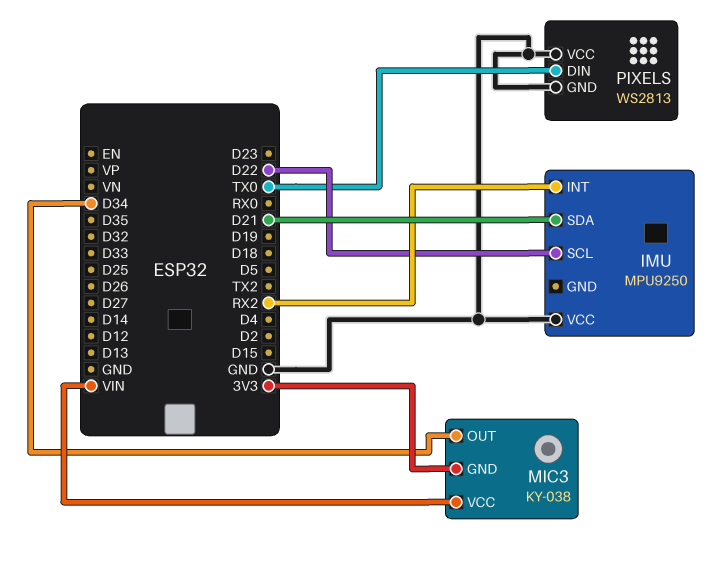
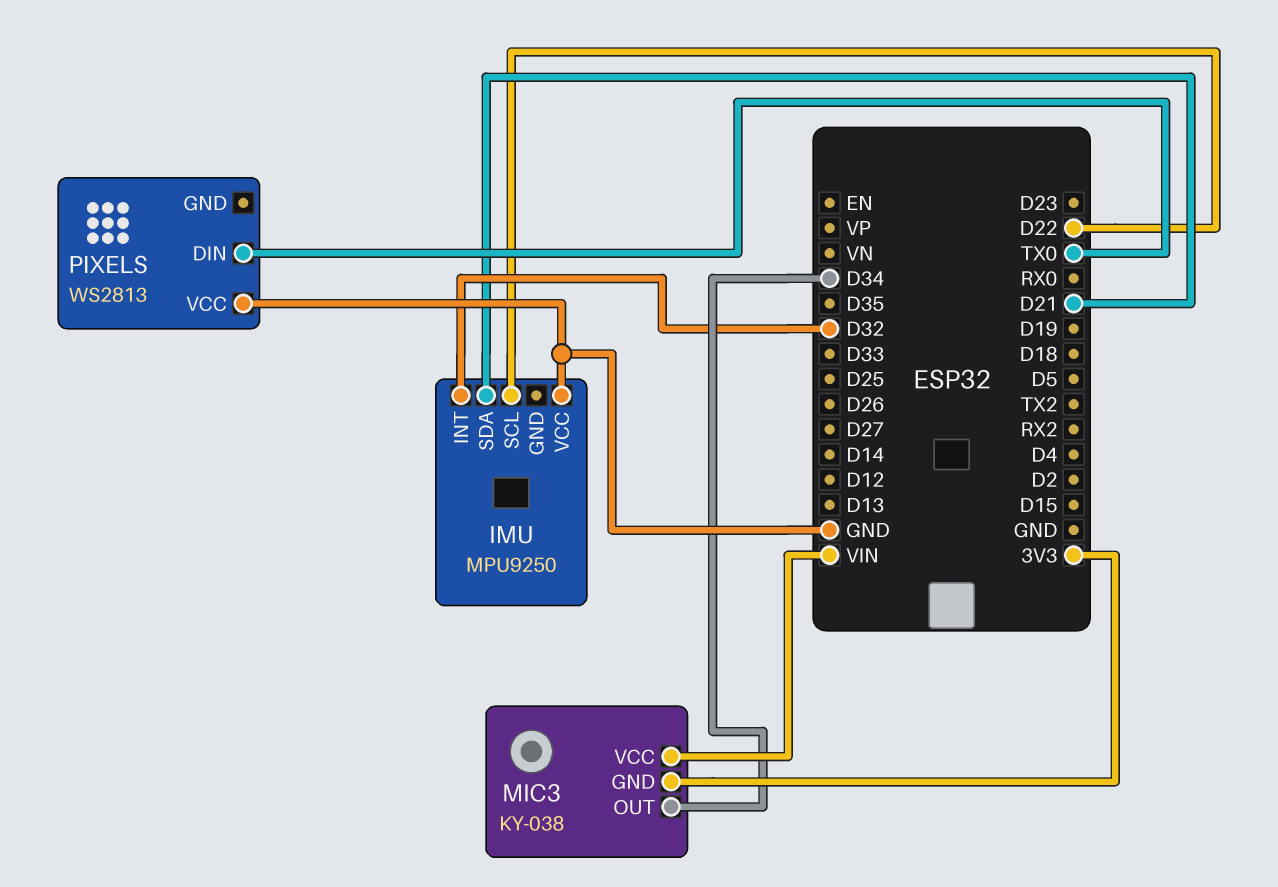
IMU pin INT: RX2 -> D32
PIXELS pin GND: GND -> none

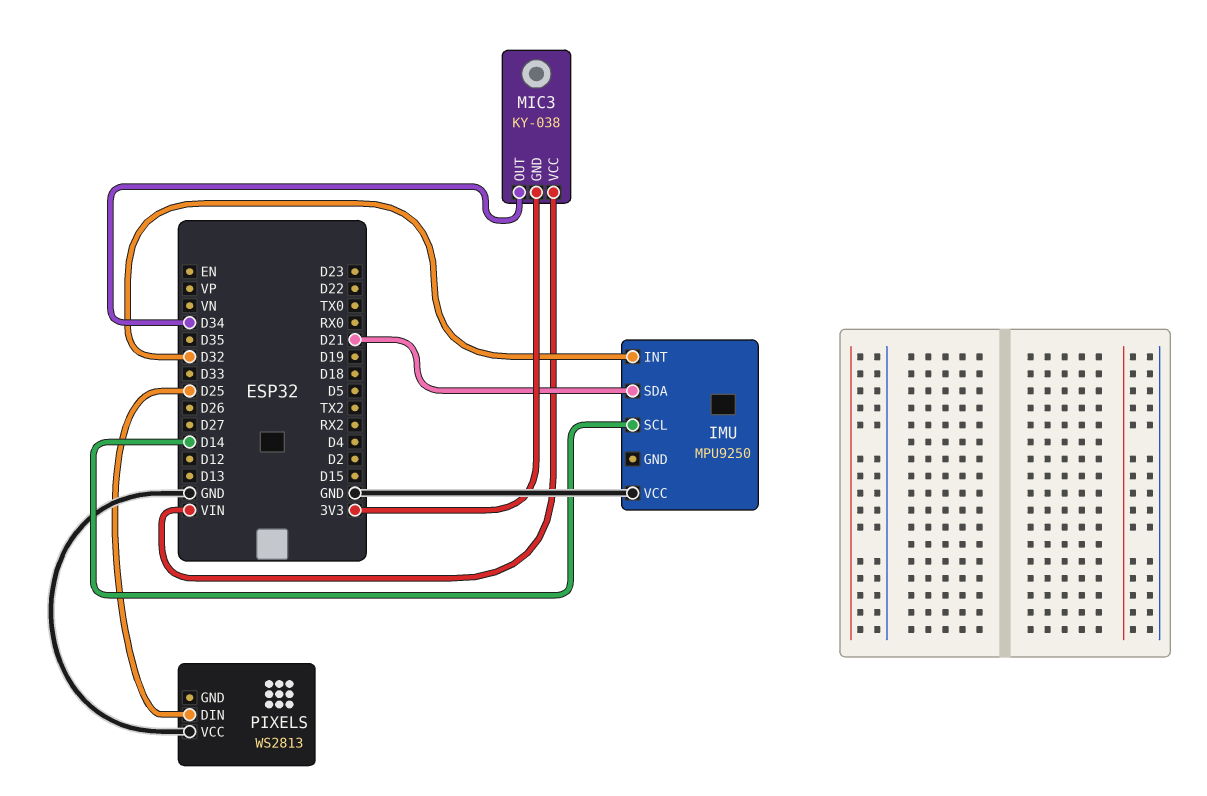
IMU pin SCL: D22 -> D14
PIXELS pin DIN: TX0 -> D25

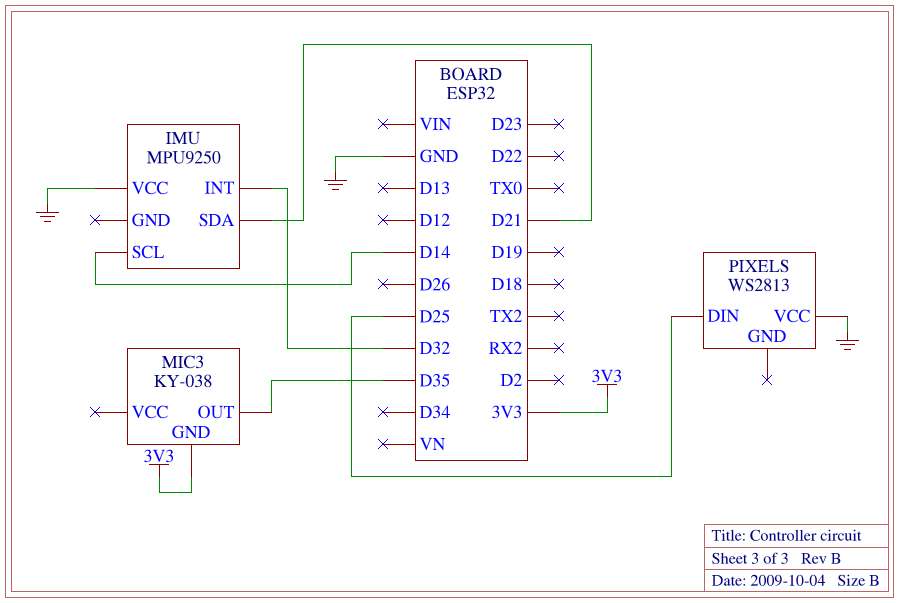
MIC3 pin OUT: D34 -> D35
MIC3 pin VCC: VIN -> none

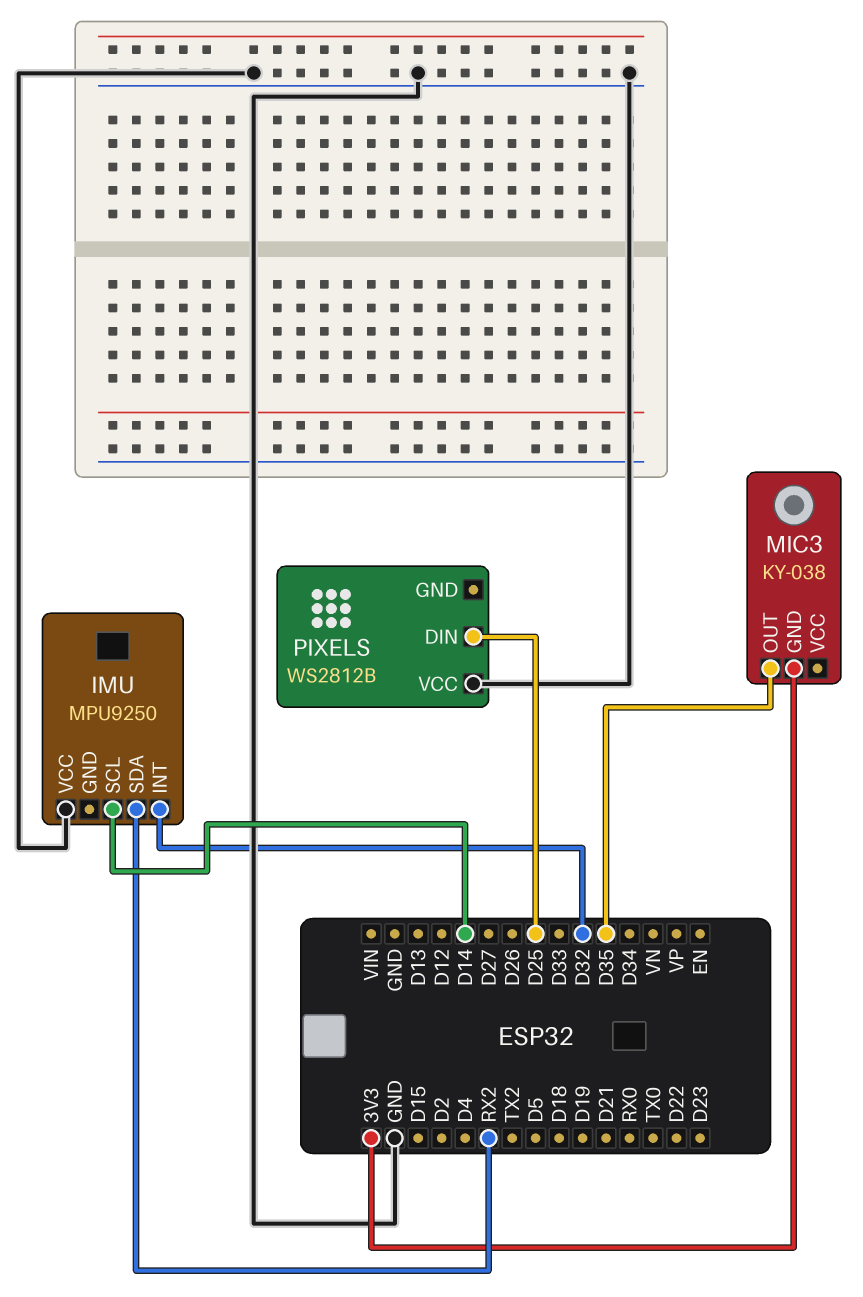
IMU pin SDA: D21 -> RX2
PIXELS: WS2813 -> WS2812B

